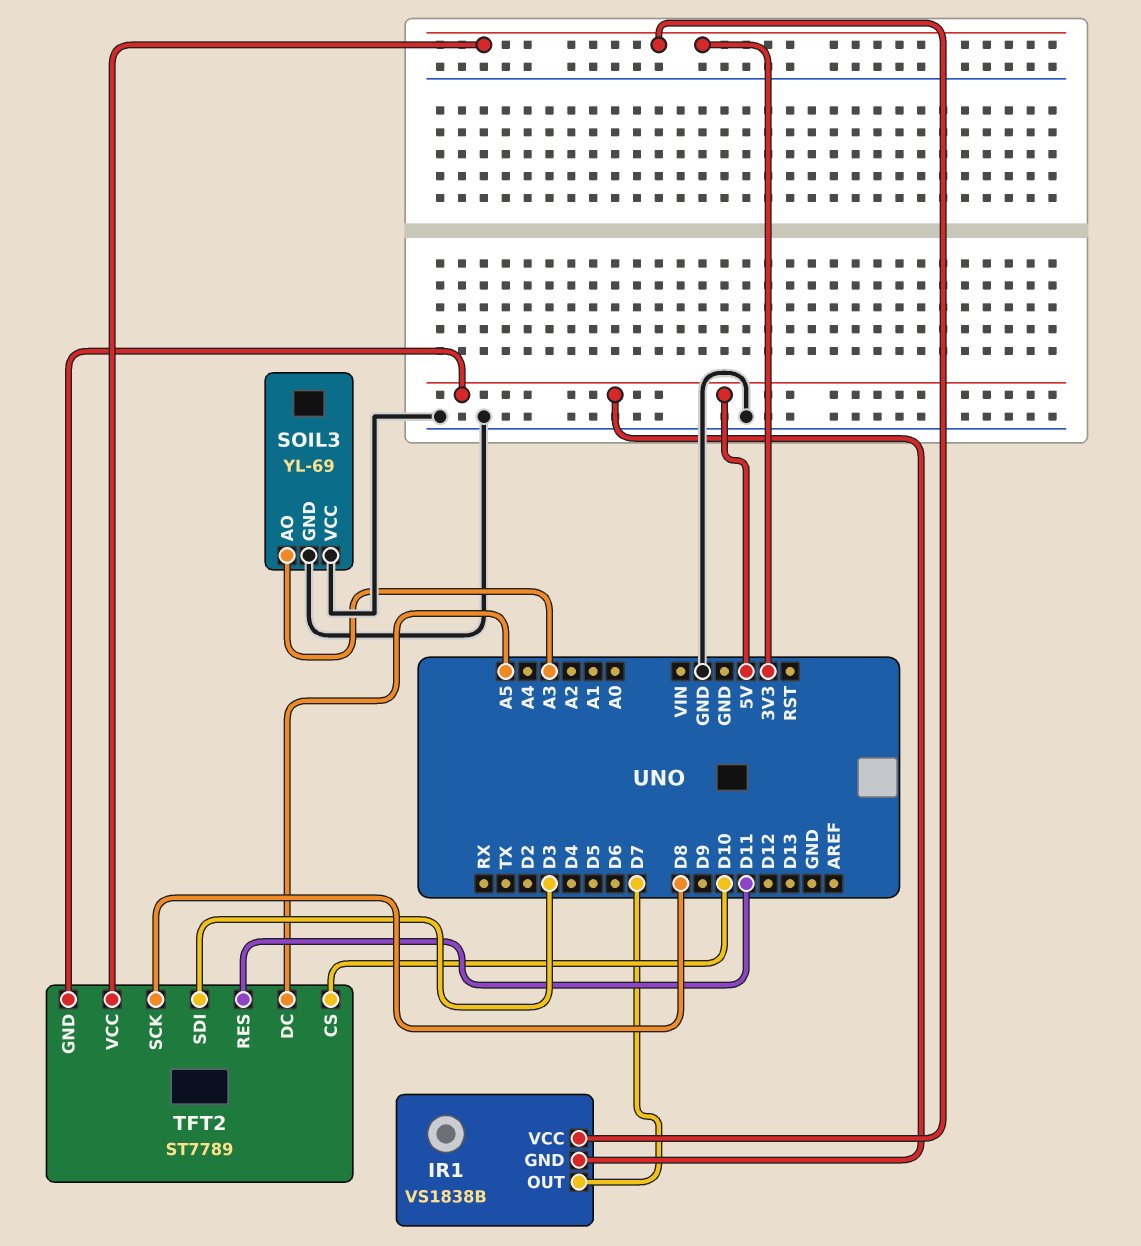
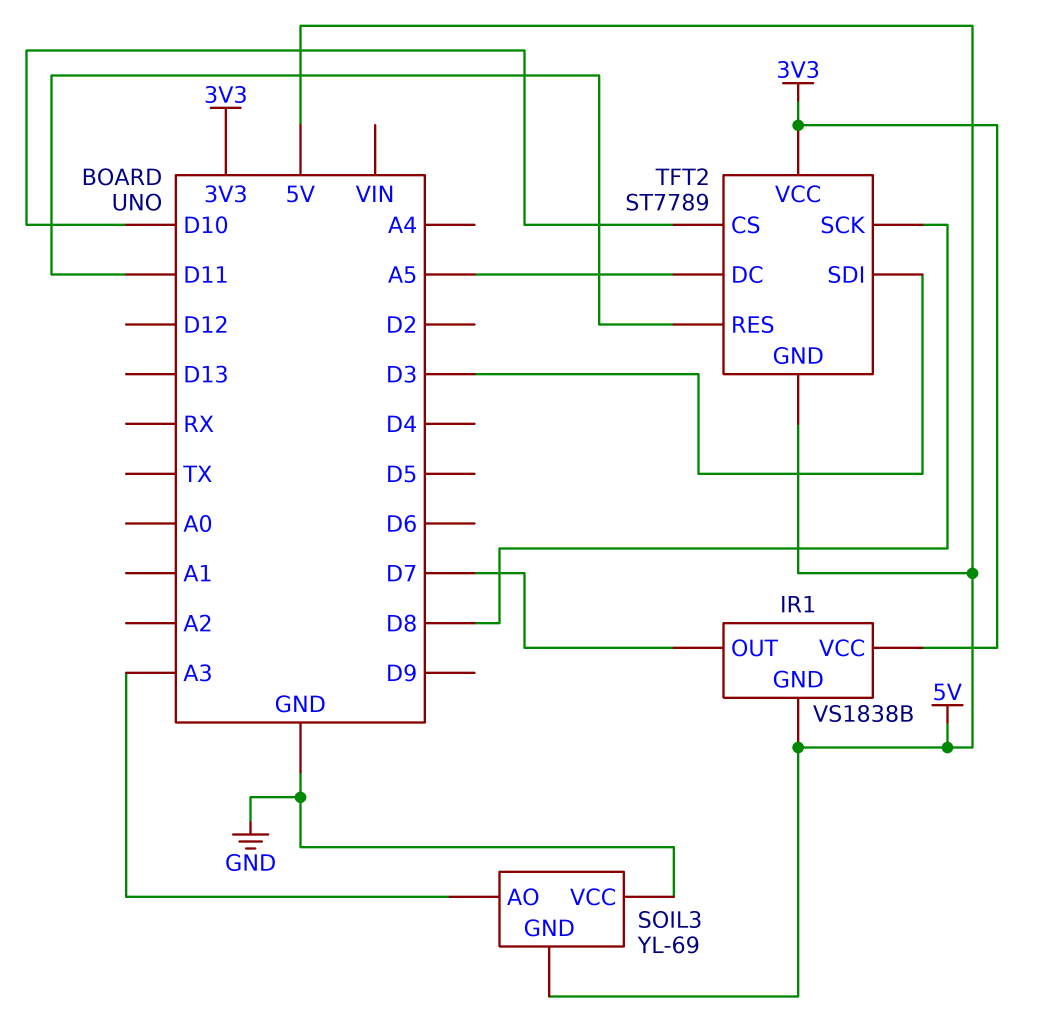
SOIL3 pin GND: GND -> 5V

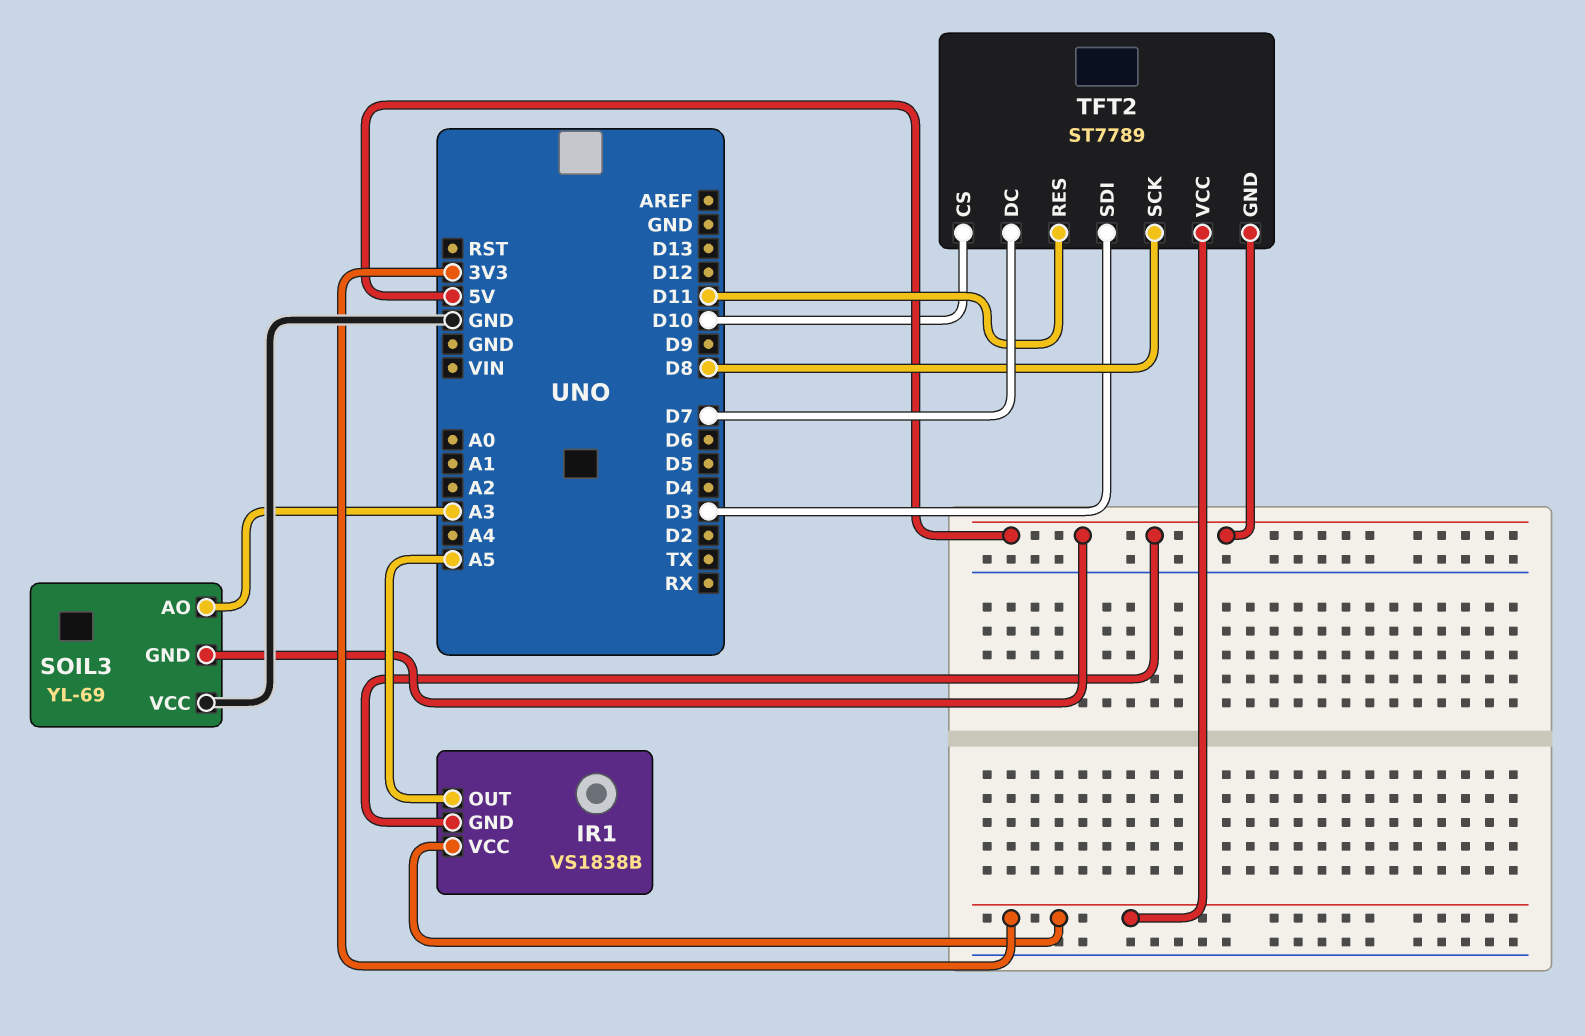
IR1 pin OUT: D7 -> A5
TFT2 pin DC: A5 -> D7

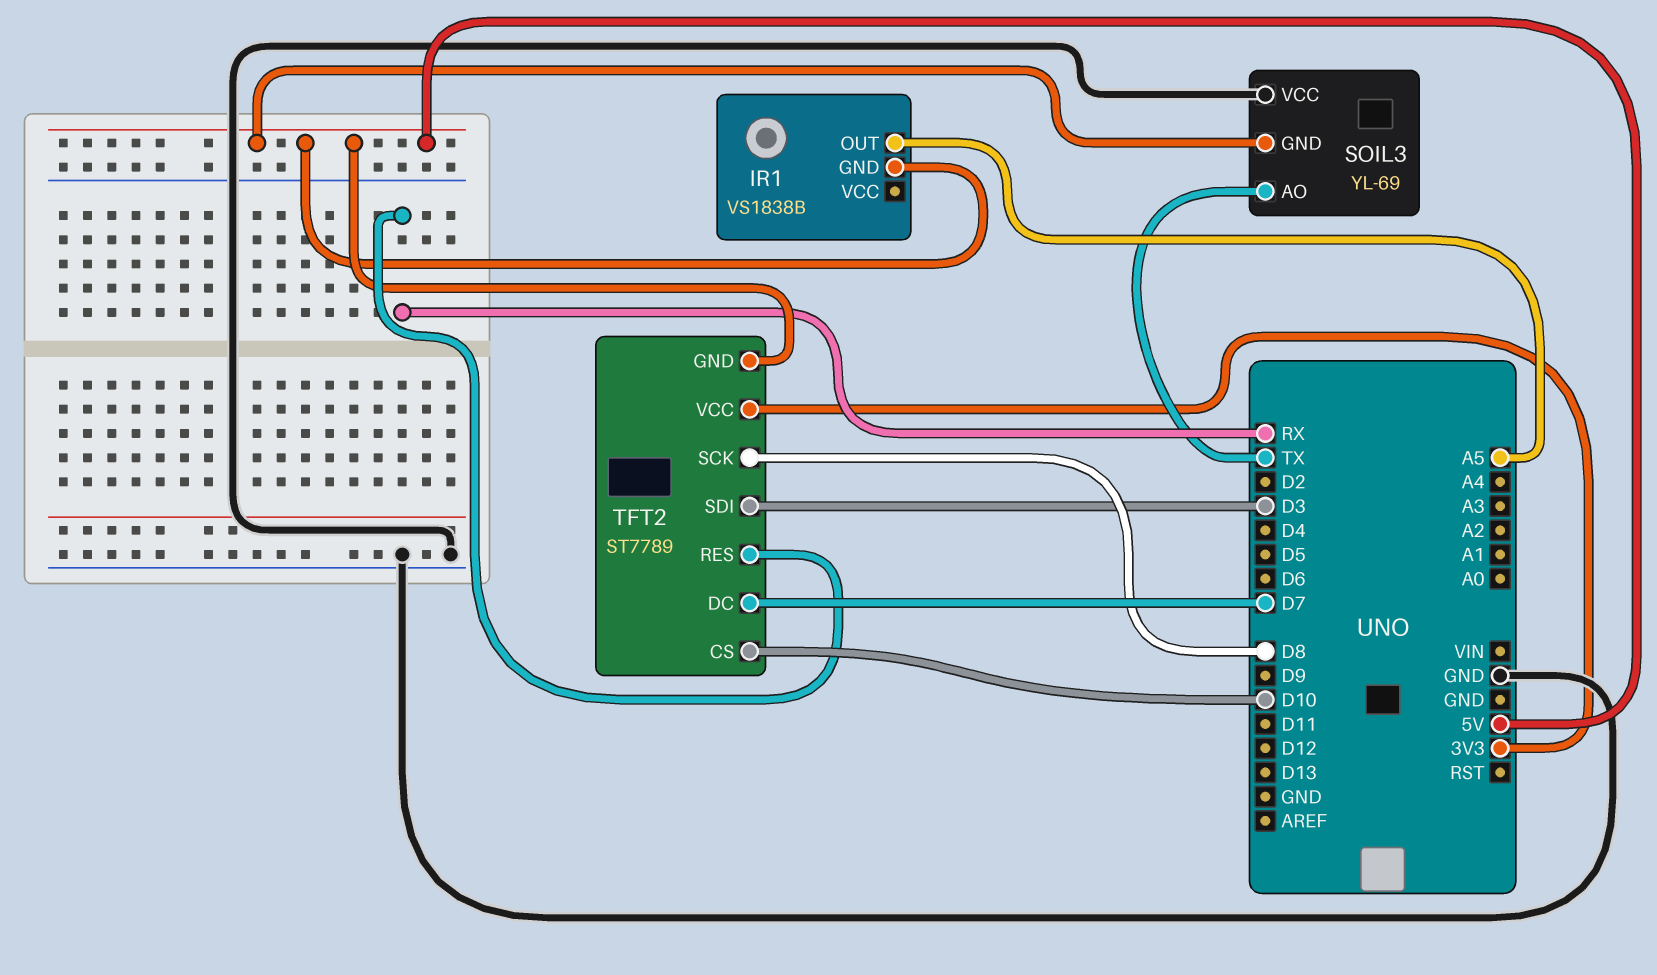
IR1 pin VCC: 3V3 -> none
SOIL3 pin AO: A3 -> TX
TFT2 pin RES: D11 -> RX

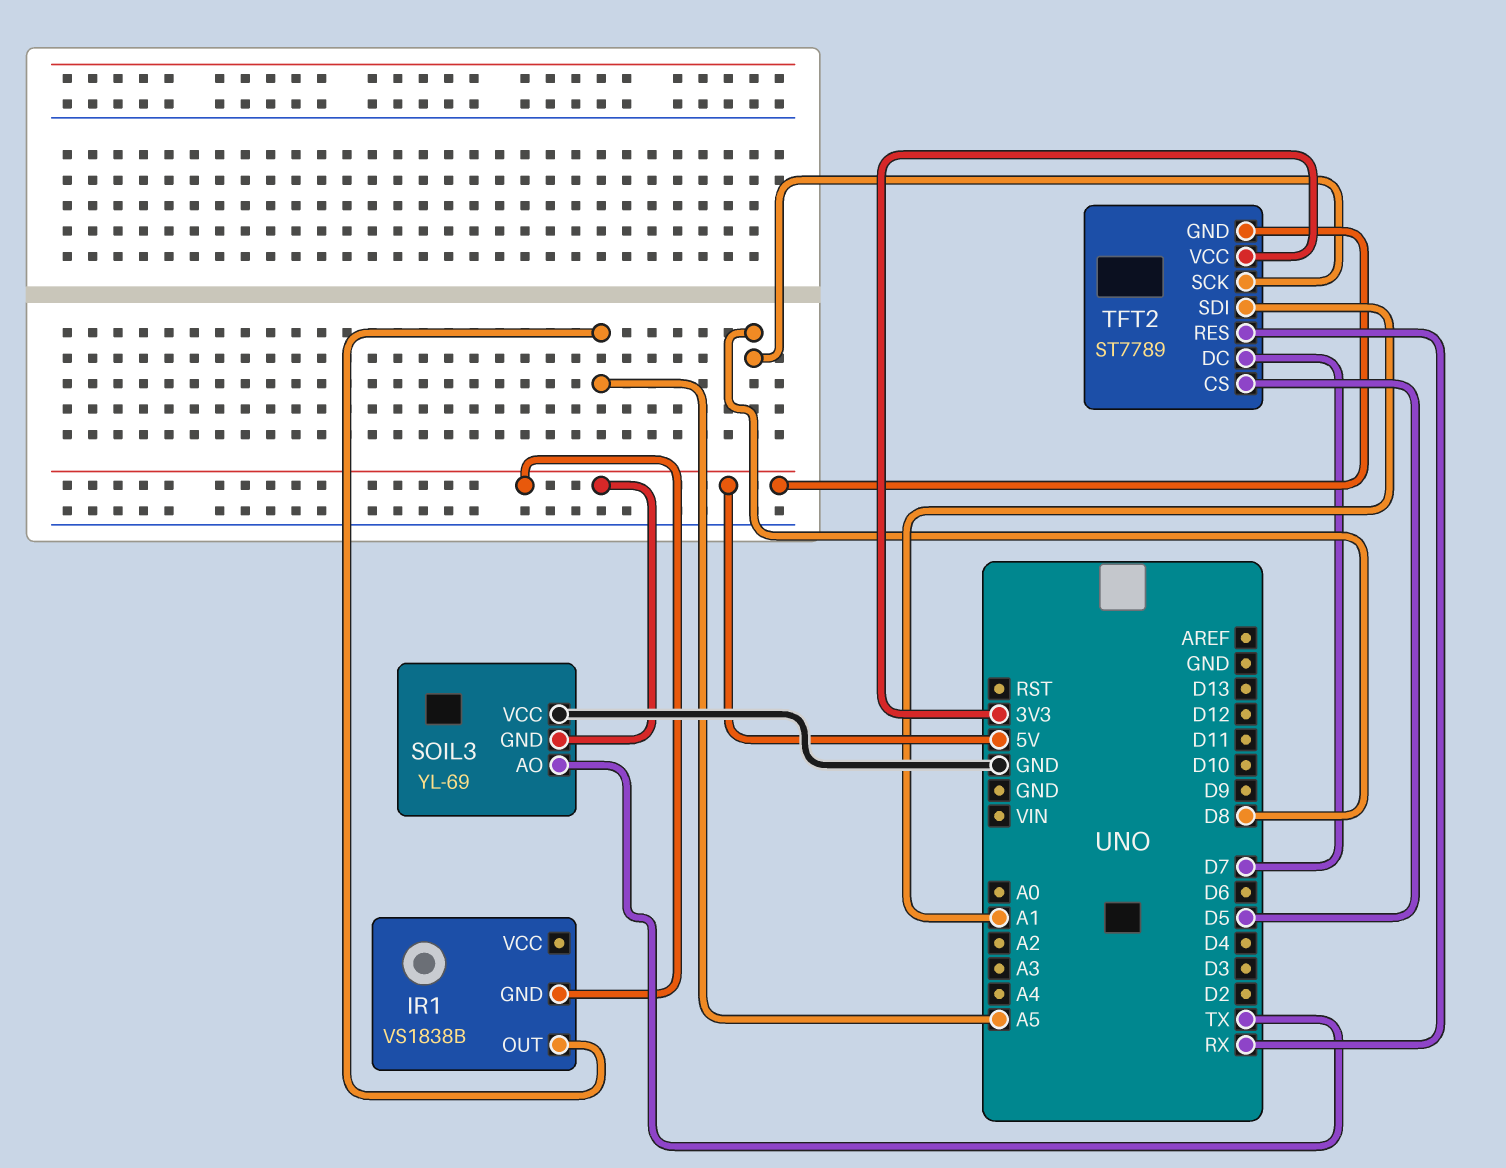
TFT2 pin CS: D10 -> D5
TFT2 pin SDI: D3 -> A1

